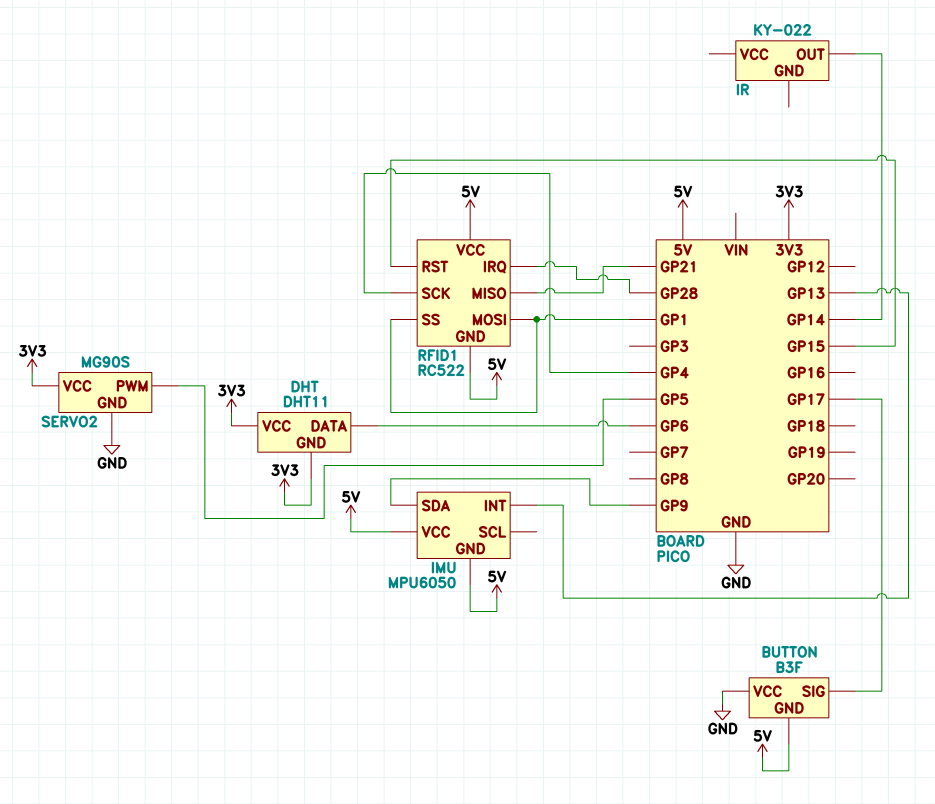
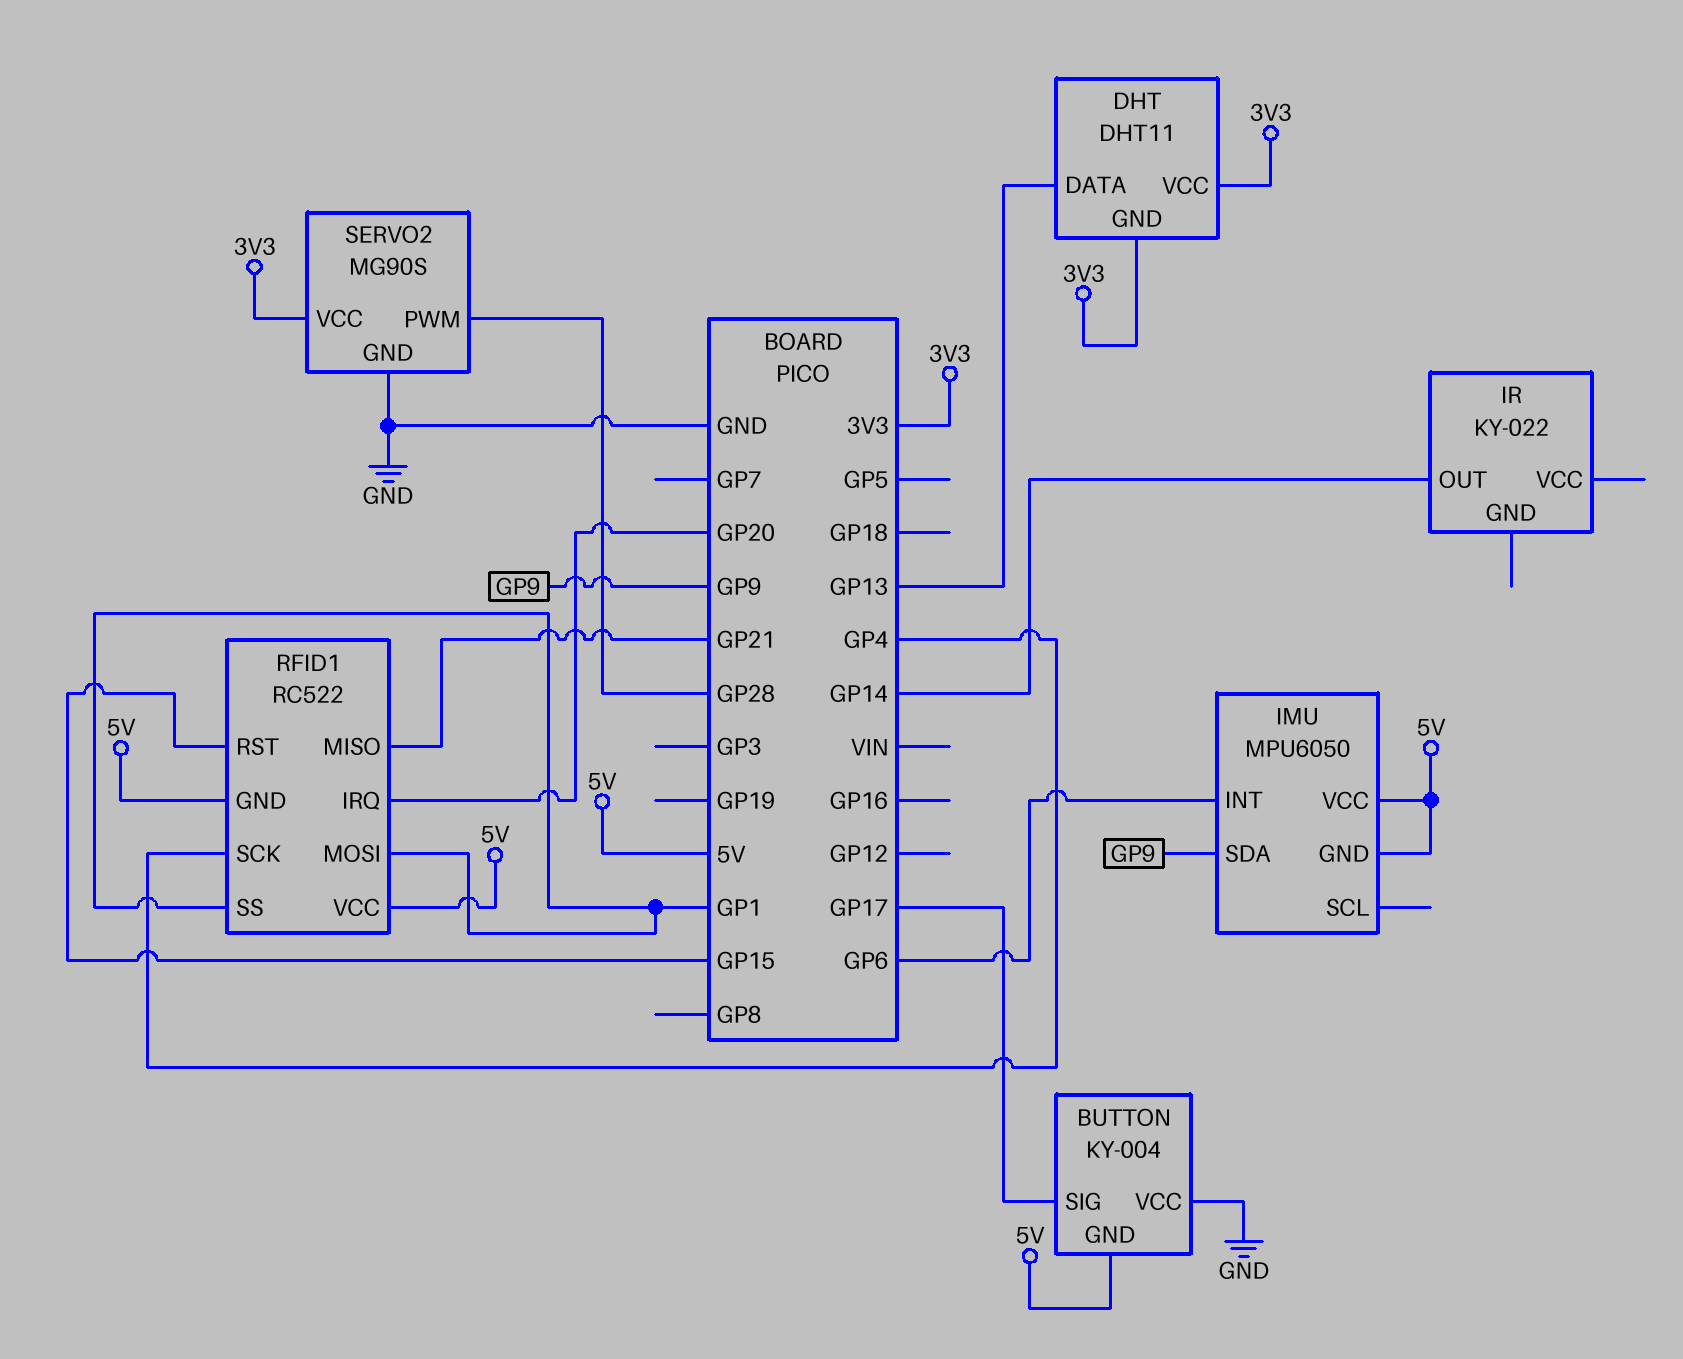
BUTTON: B3F -> KY-004
DHT pin DATA: GP6 -> GP13
IMU pin INT: GP13 -> GP6
RFID1 pin IRQ: GP28 -> GP20
SERVO2 pin PWM: GP5 -> GP28

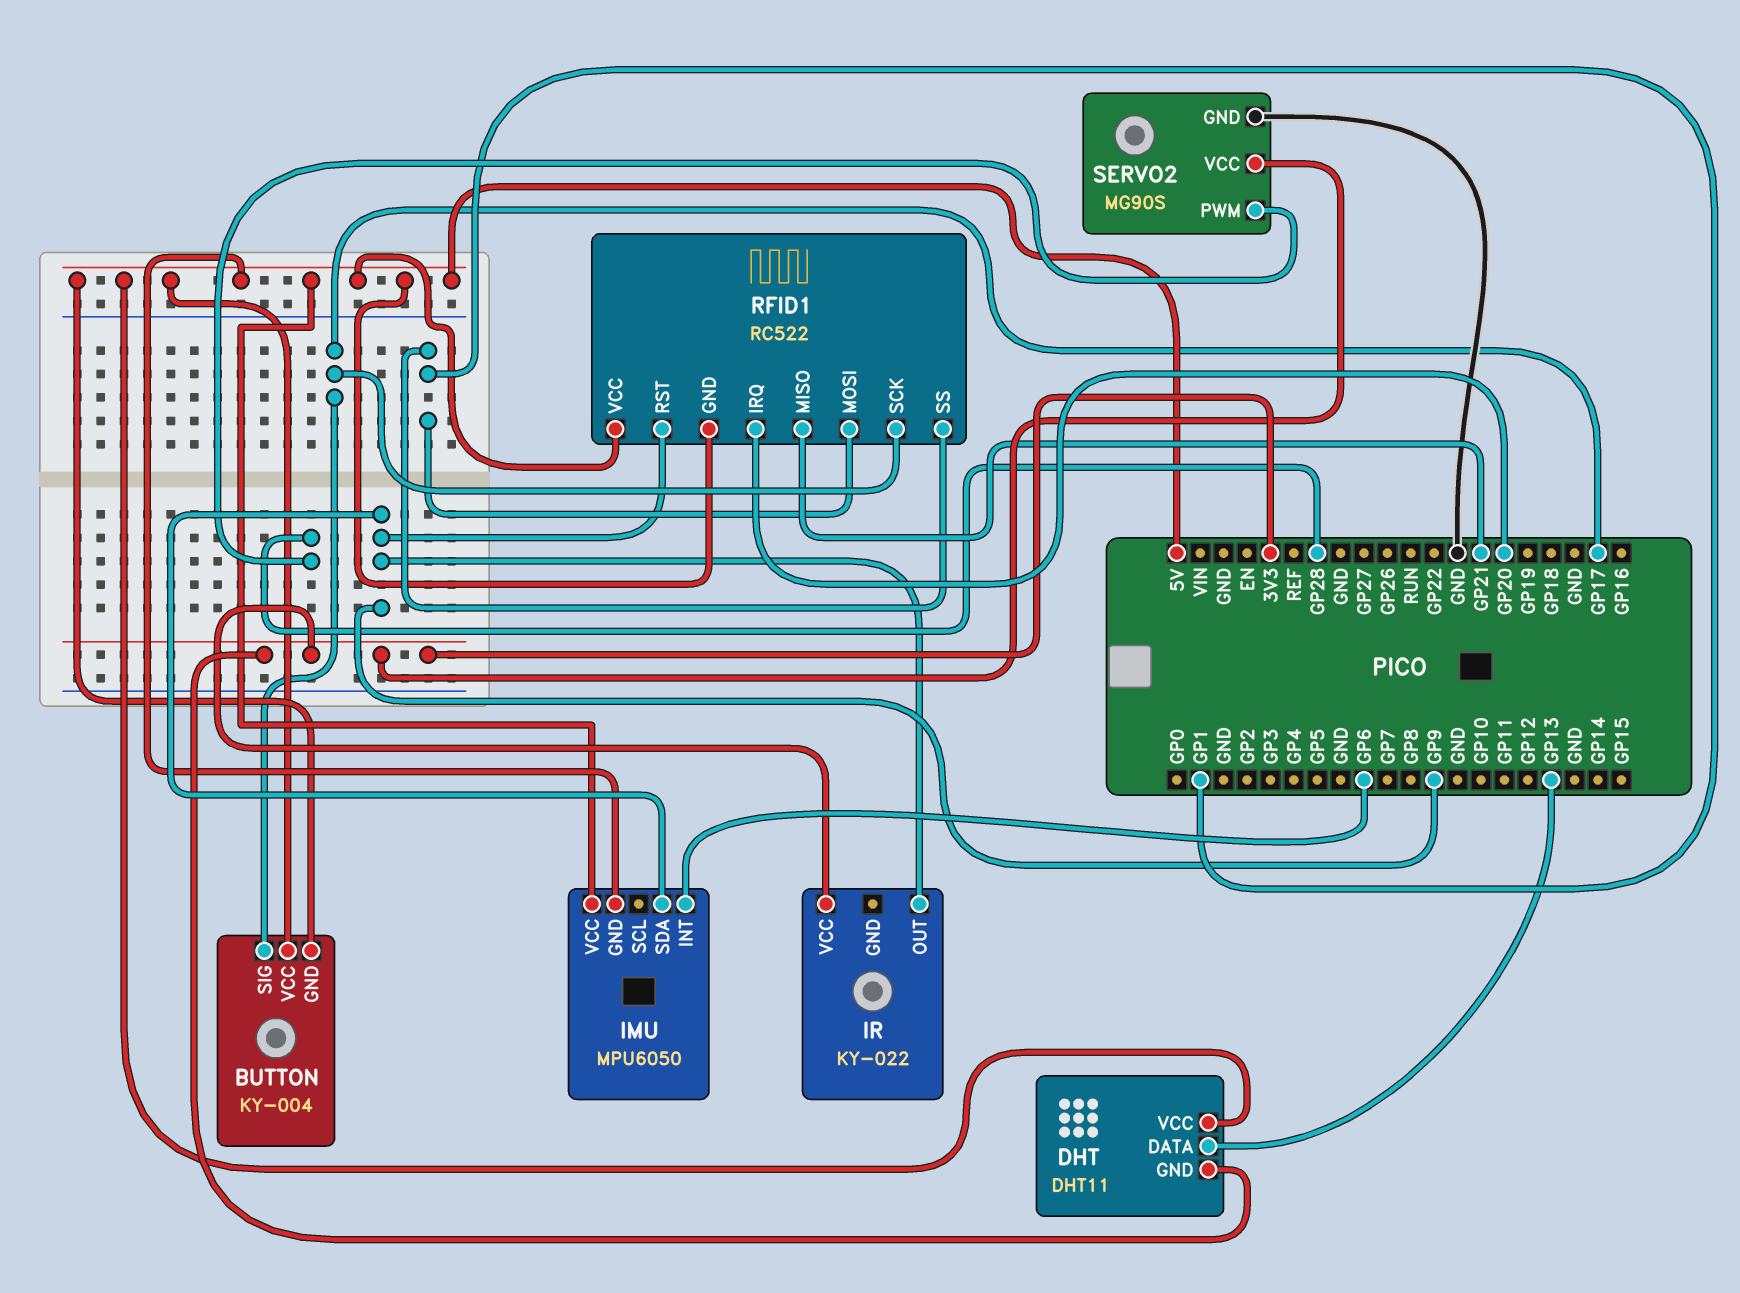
BUTTON pin VCC: GND -> 5V
DHT pin VCC: 3V3 -> 5V
IR pin OUT: GP14 -> GP9
IR pin VCC: none -> 3V3
RFID1 pin RST: GP15 -> GP9
RFID1 pin SCK: GP4 -> GP17

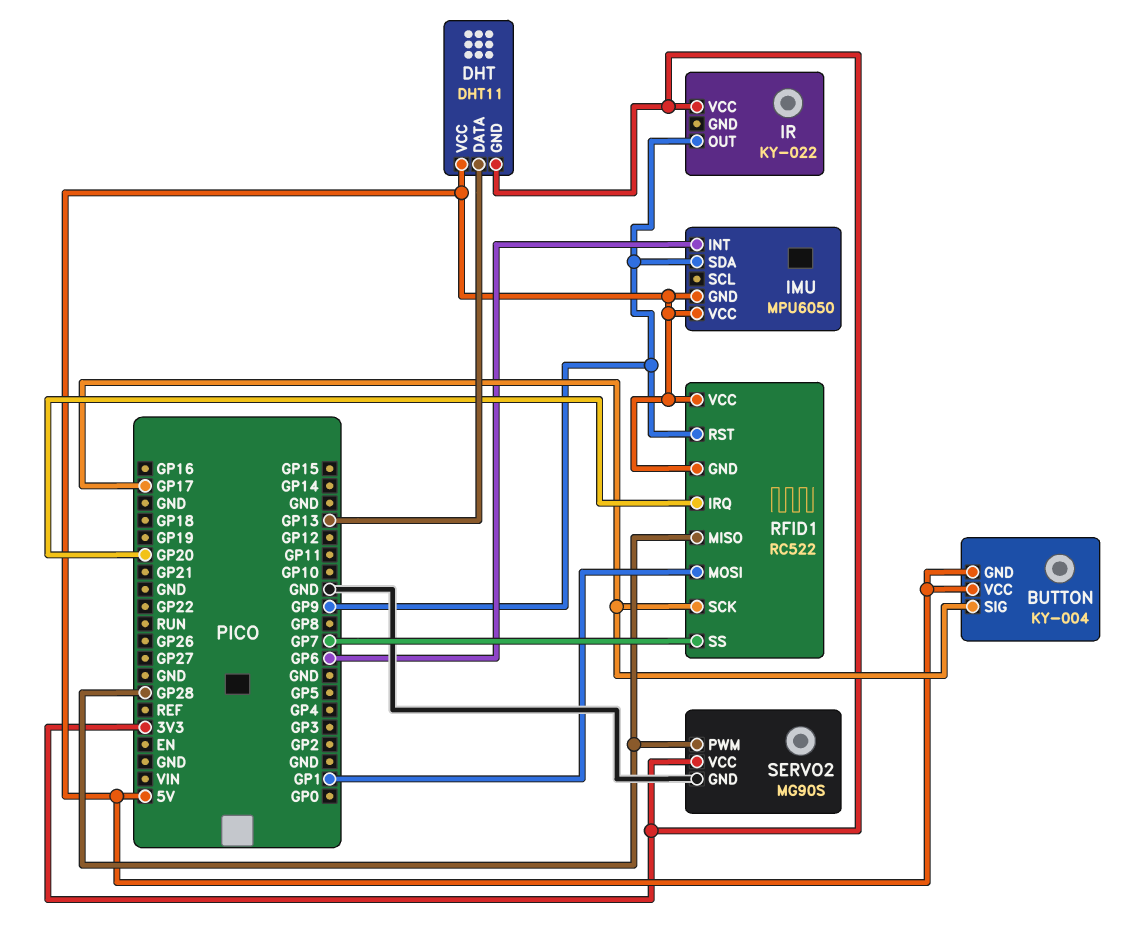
RFID1 pin MISO: GP21 -> GP28
RFID1 pin SS: GP1 -> GP7

